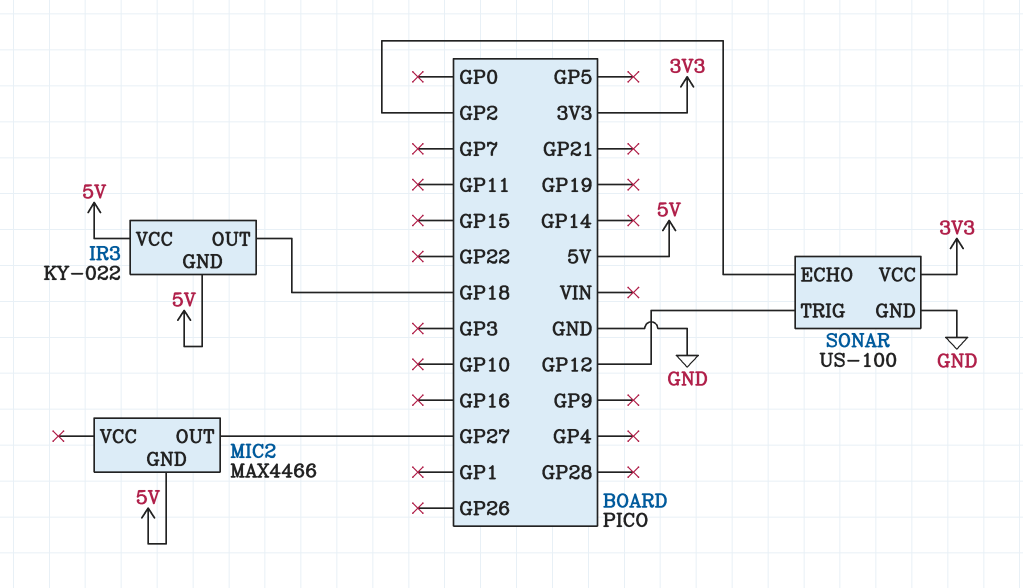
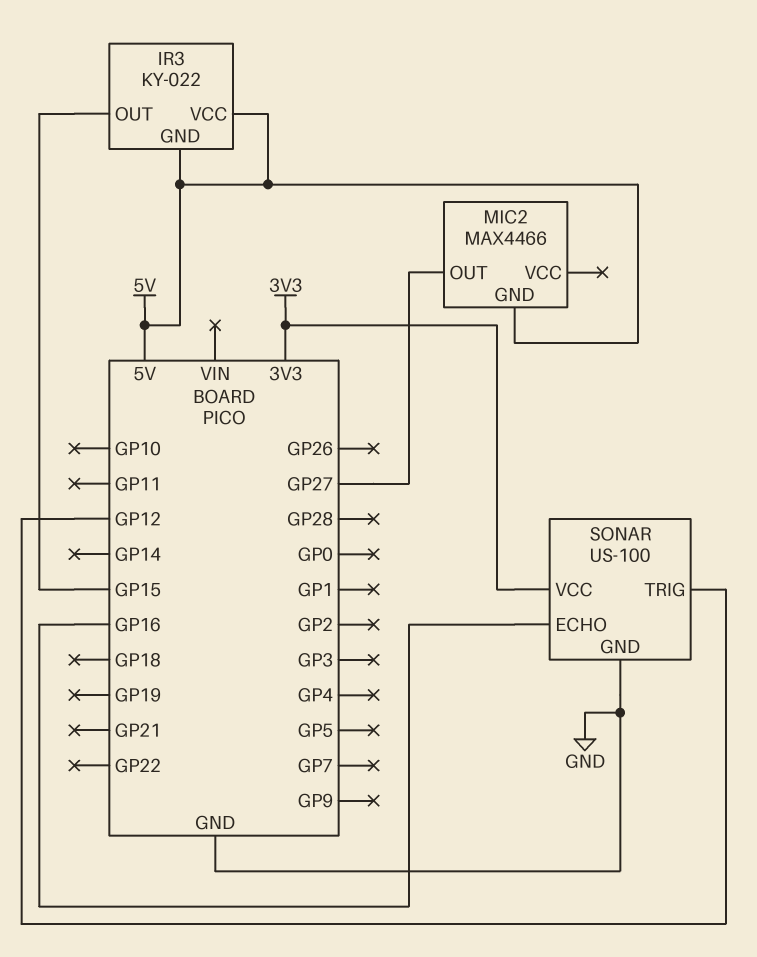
IR3 pin OUT: GP18 -> GP15
SONAR pin ECHO: GP2 -> GP16

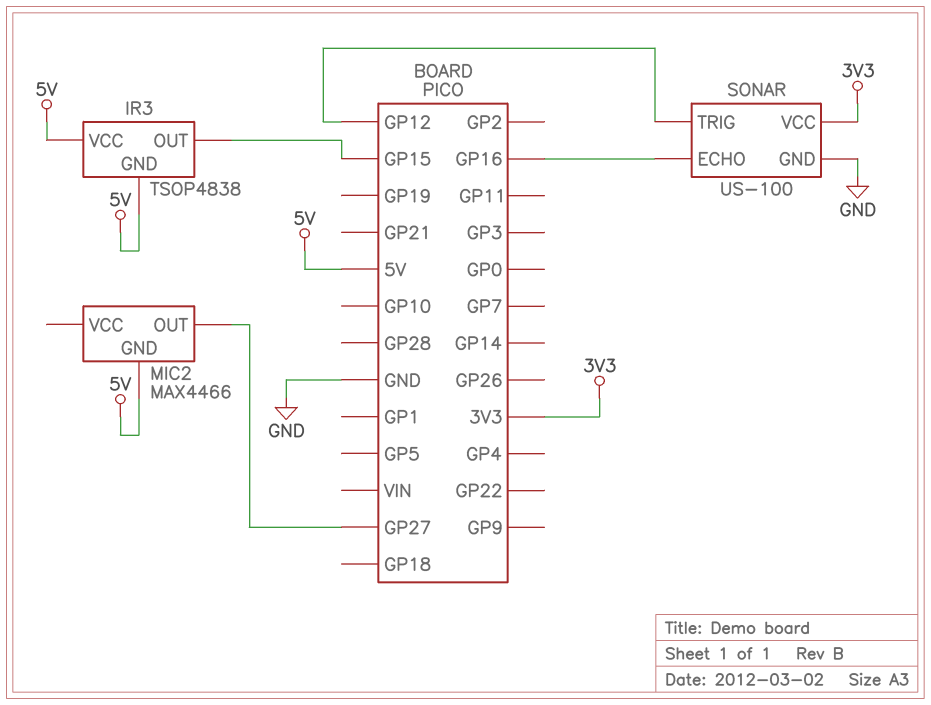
IR3: KY-022 -> TSOP4838

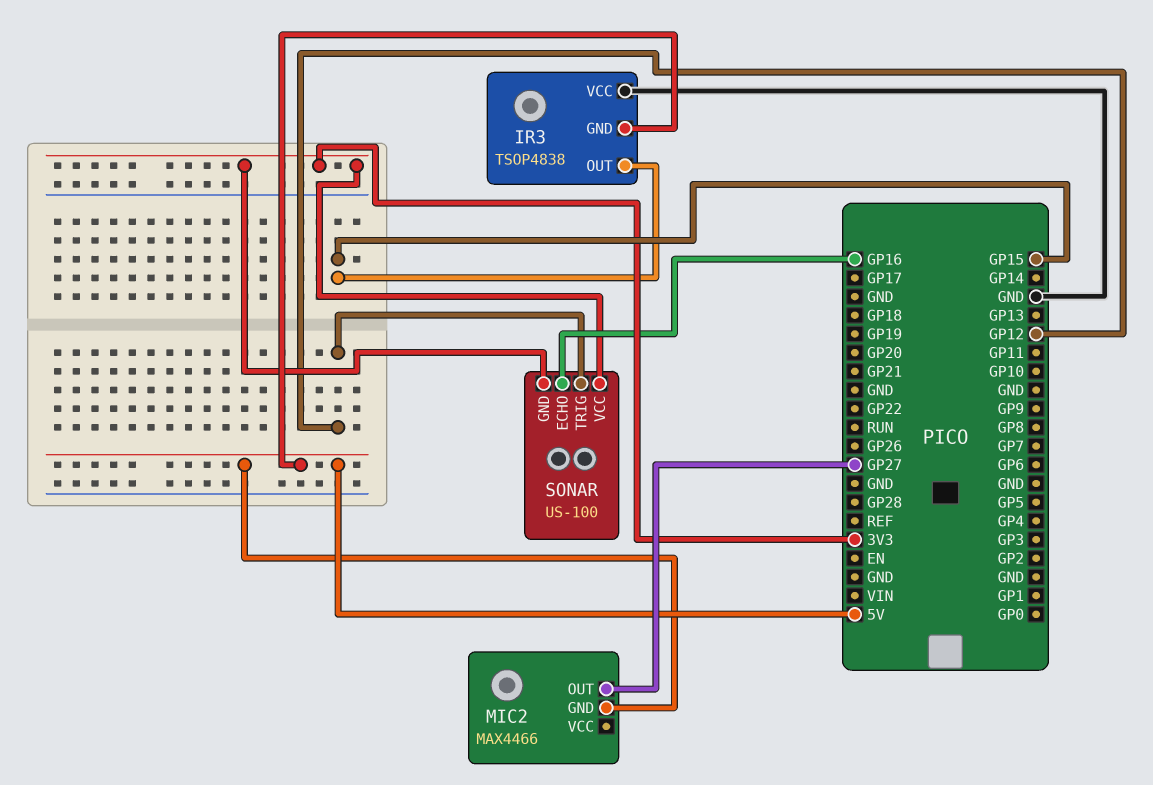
IR3 pin VCC: 5V -> GND
SONAR pin GND: GND -> 3V3

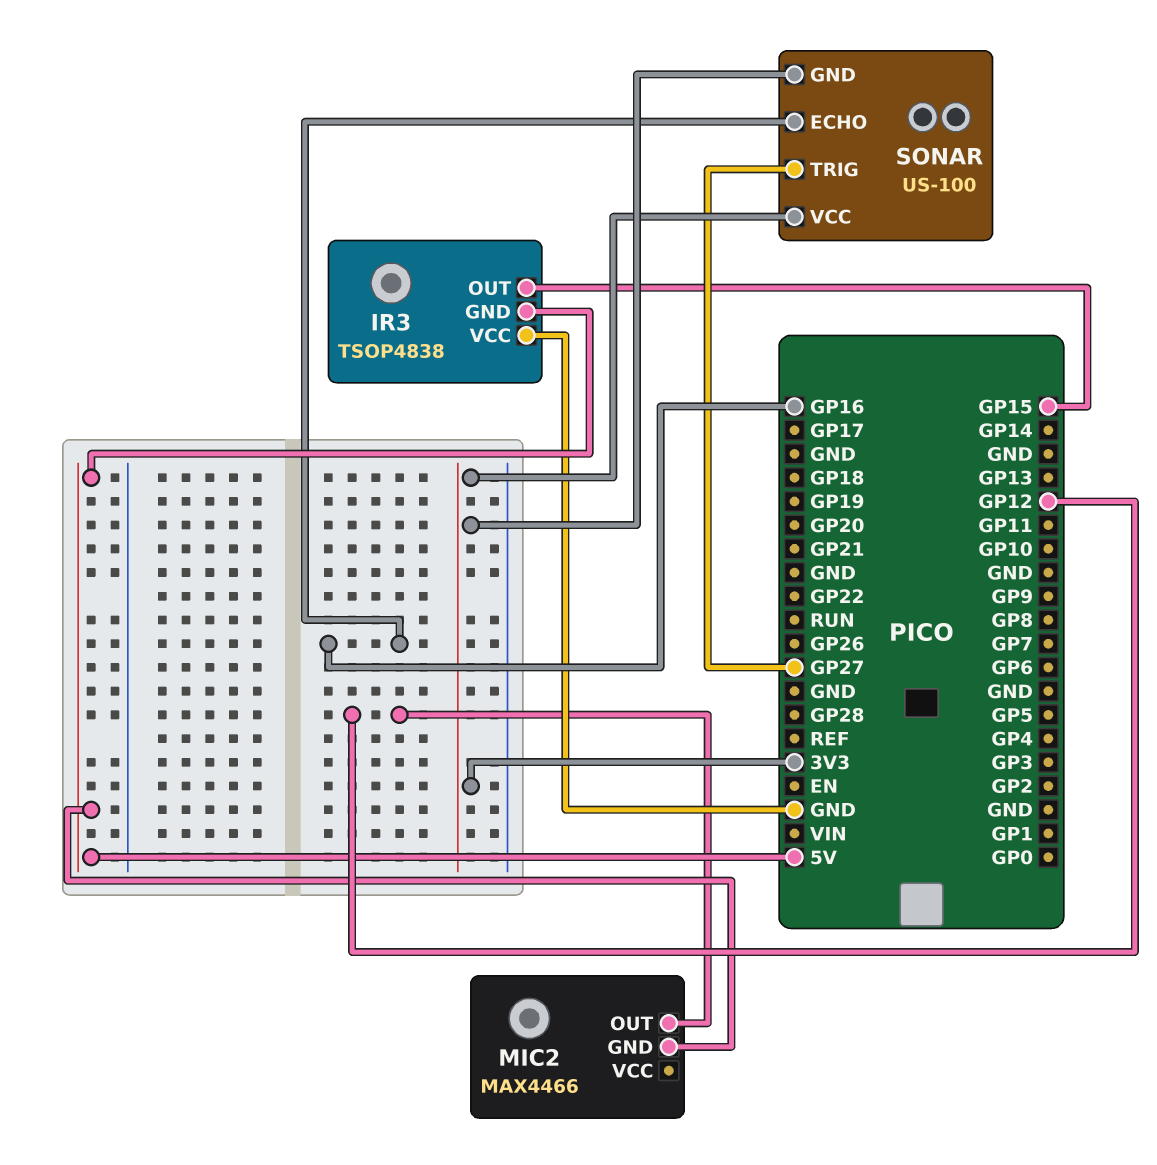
MIC2 pin OUT: GP27 -> GP12
SONAR pin TRIG: GP12 -> GP27

